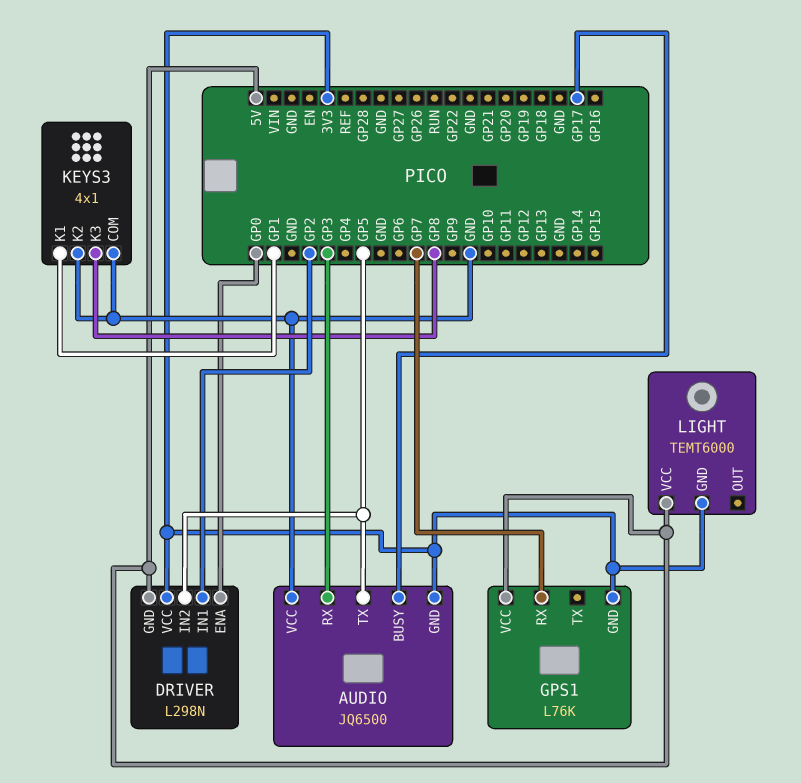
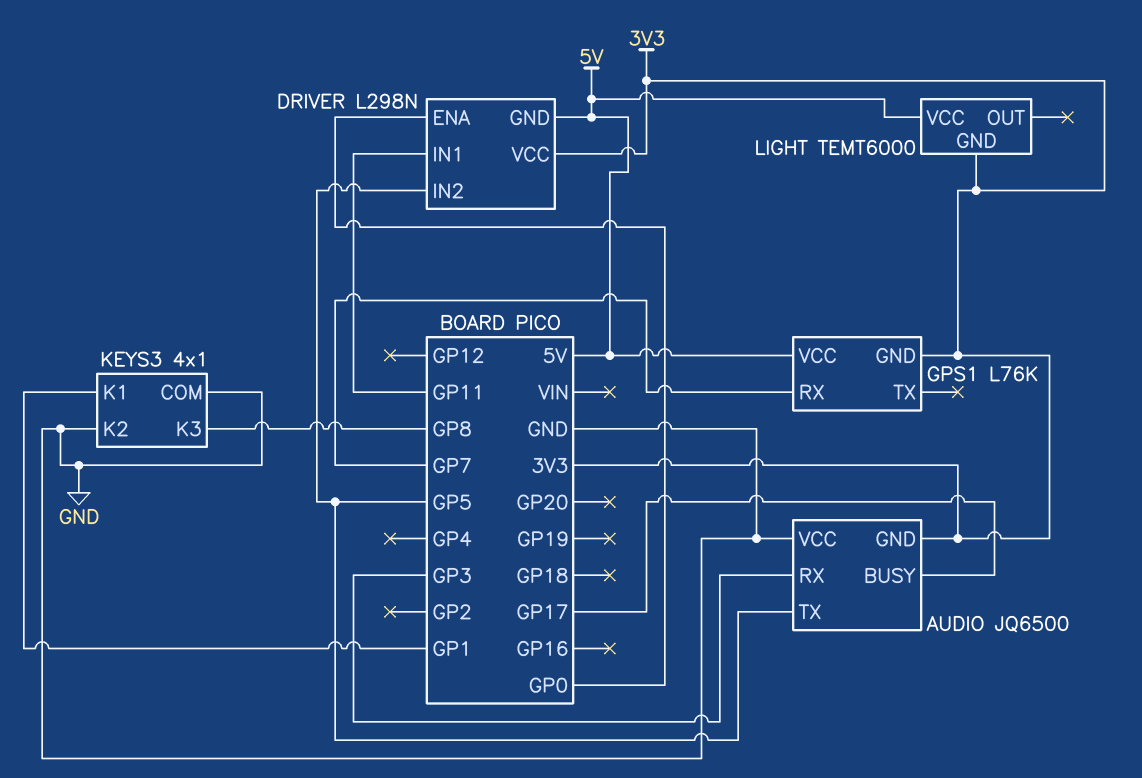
DRIVER pin IN1: GP2 -> GP11

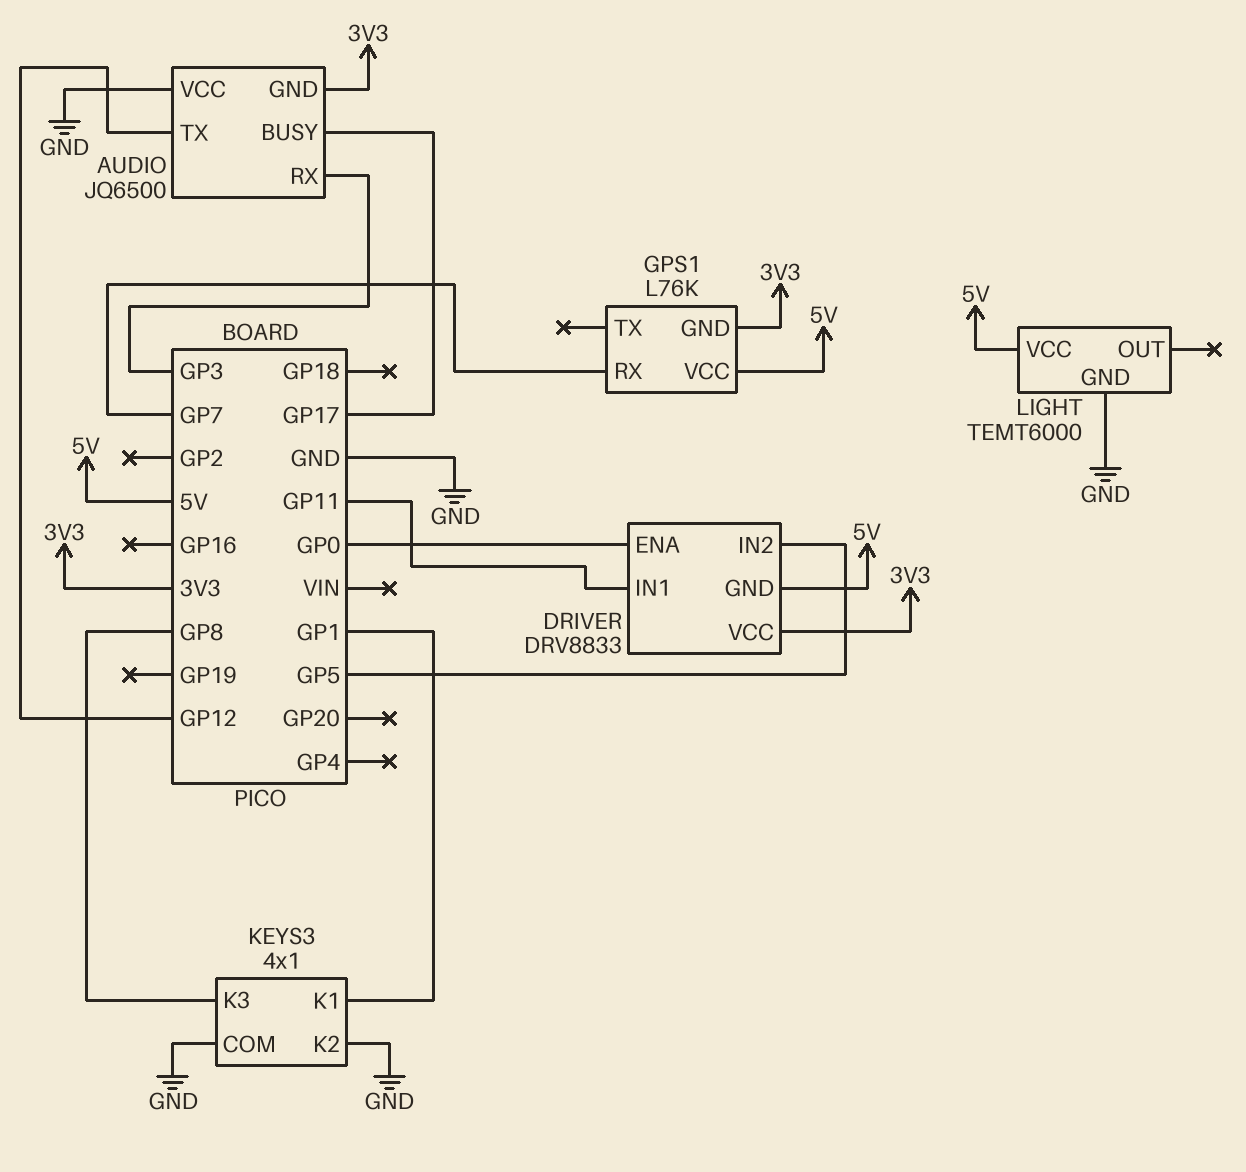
AUDIO pin TX: GP5 -> GP12
DRIVER: L298N -> DRV8833
LIGHT pin GND: 3V3 -> GND

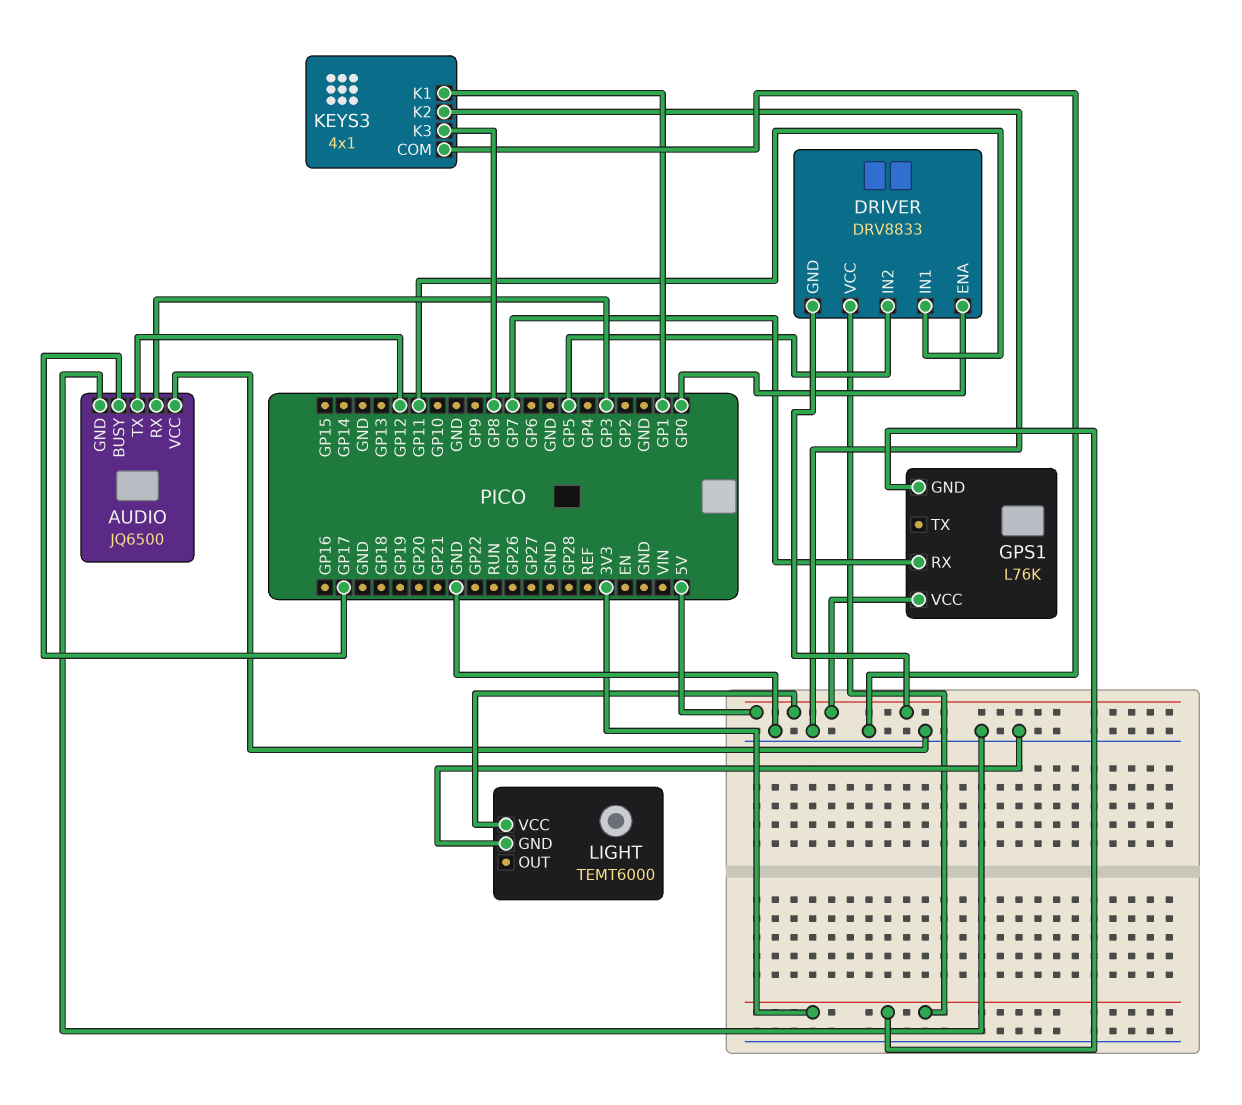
AUDIO pin GND: 3V3 -> GND

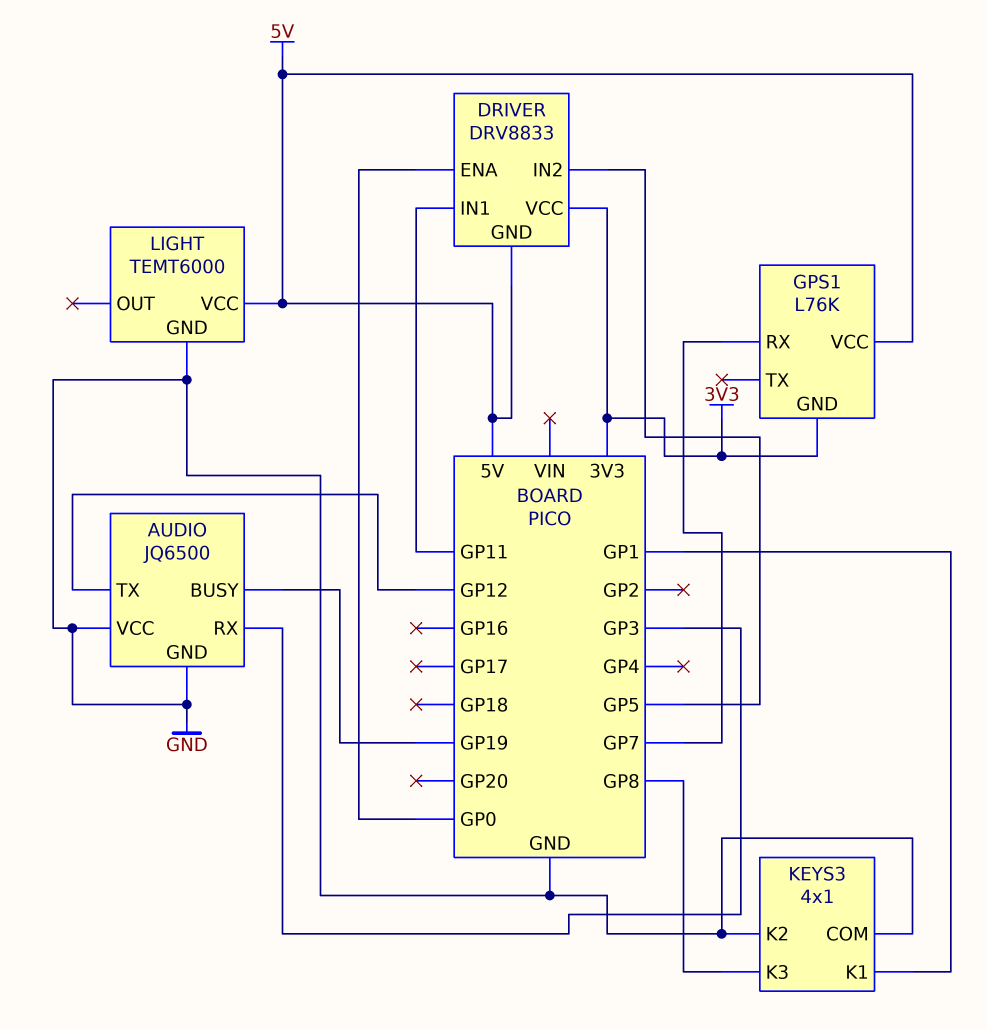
AUDIO pin BUSY: GP17 -> GP19

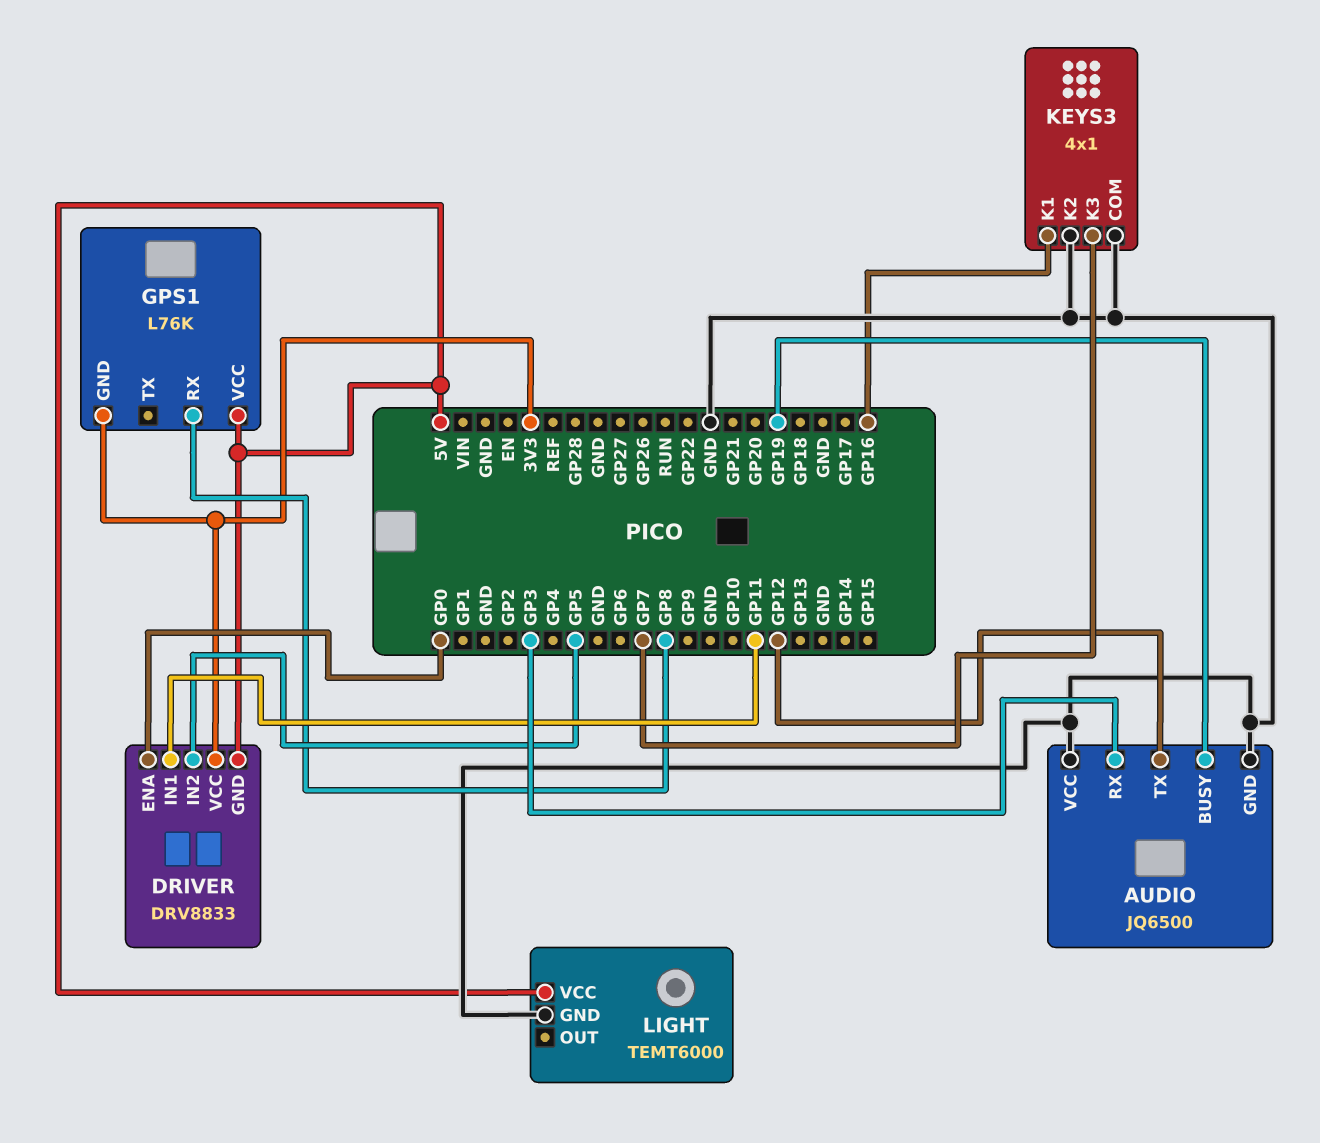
GPS1 pin RX: GP7 -> GP8
KEYS3 pin K1: GP1 -> GP16
KEYS3 pin K3: GP8 -> GP7

